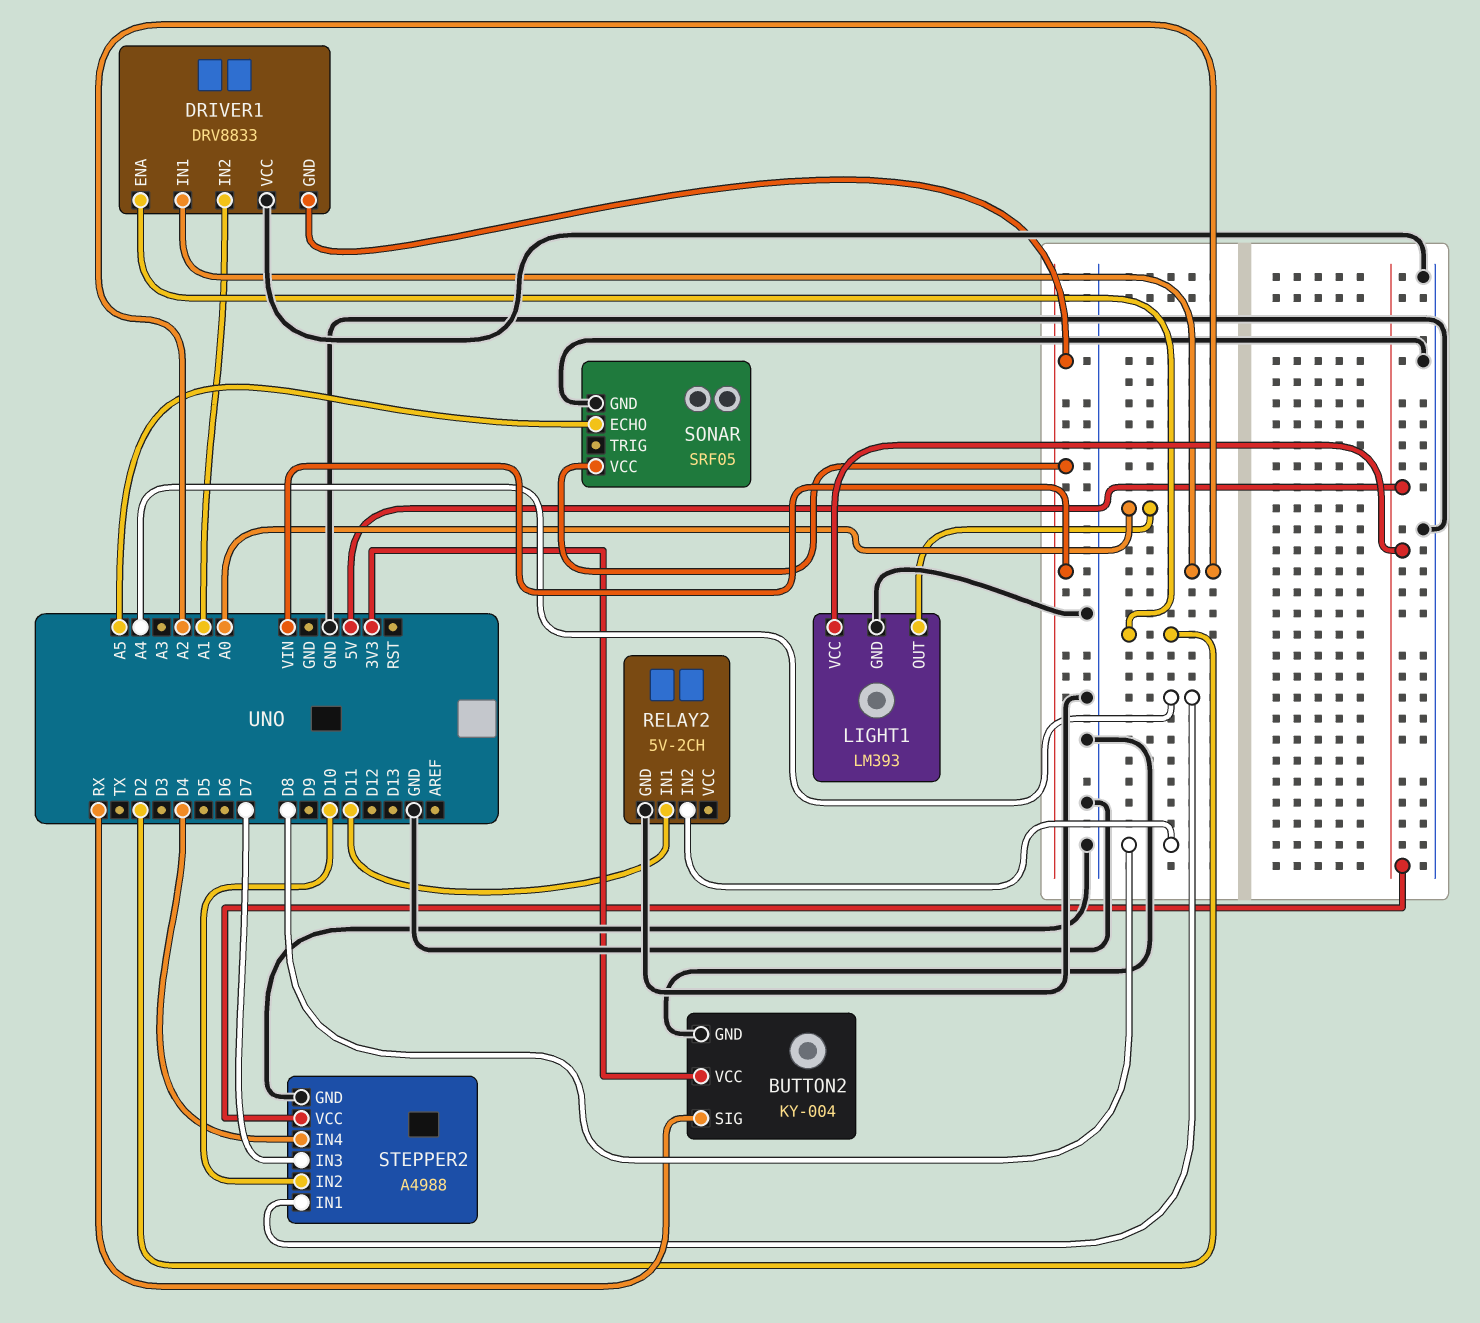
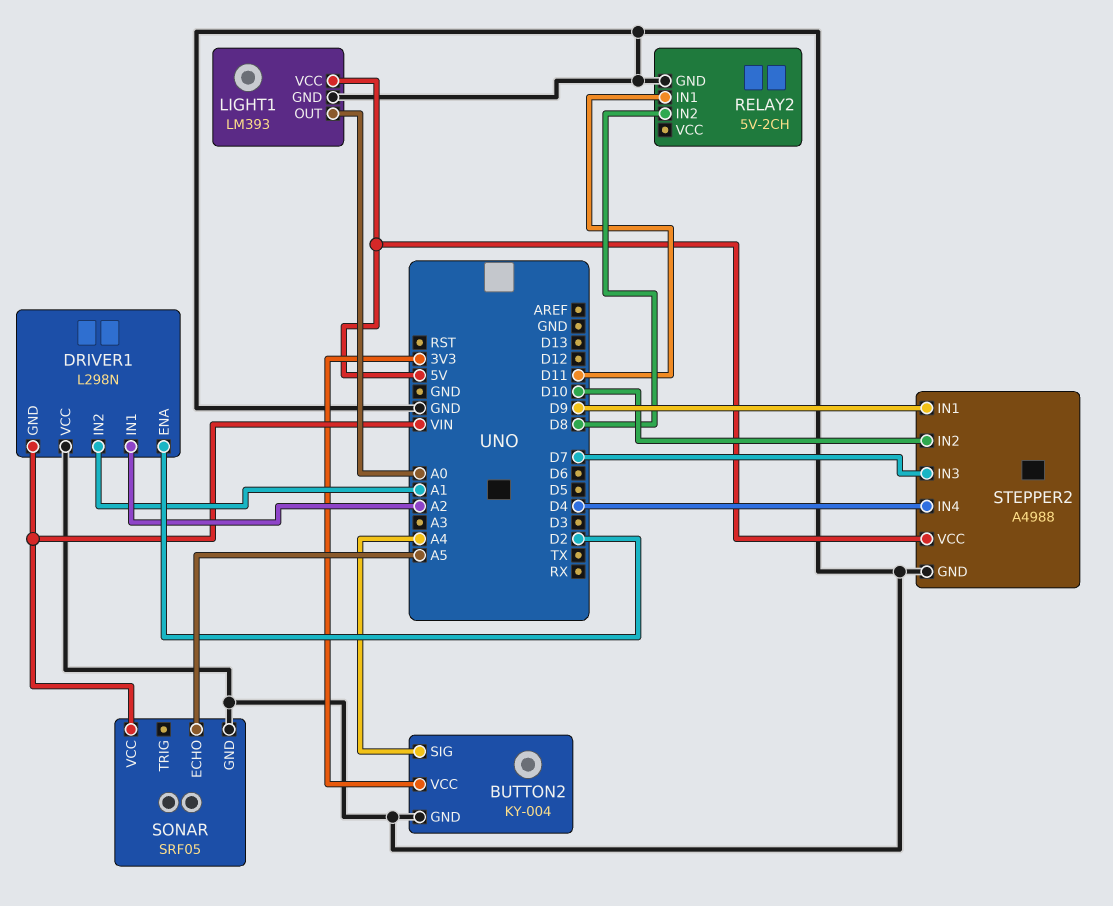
BUTTON2 pin SIG: RX -> A4
DRIVER1: DRV8833 -> L298N
STEPPER2 pin IN1: A4 -> D9

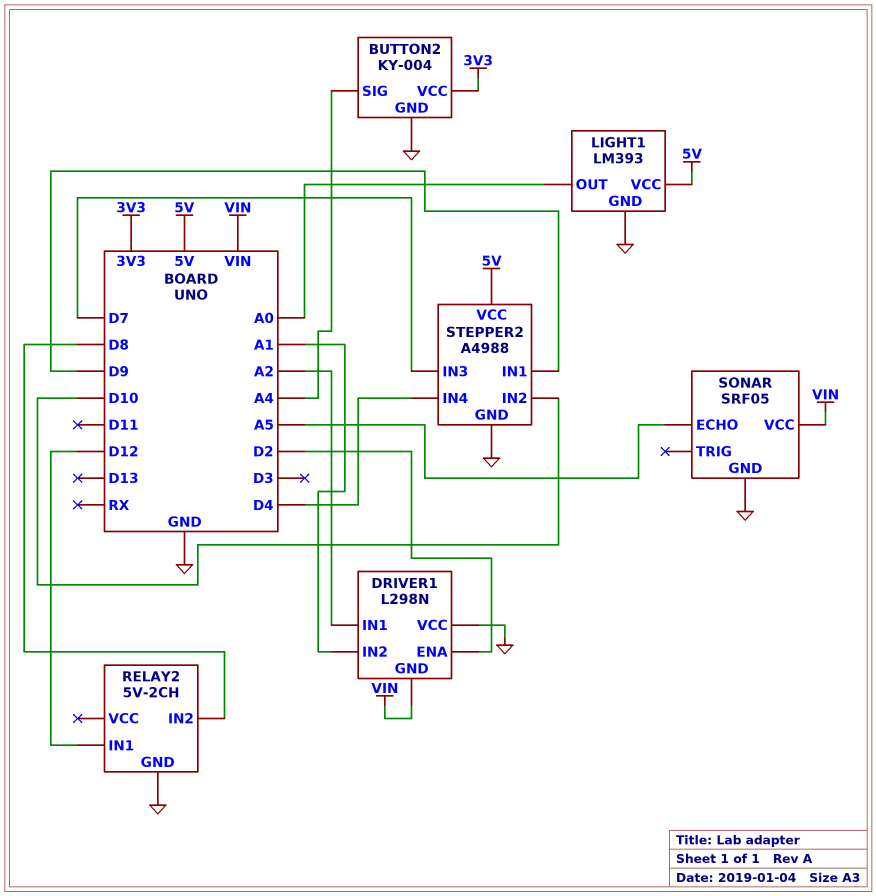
RELAY2 pin IN1: D11 -> D12

